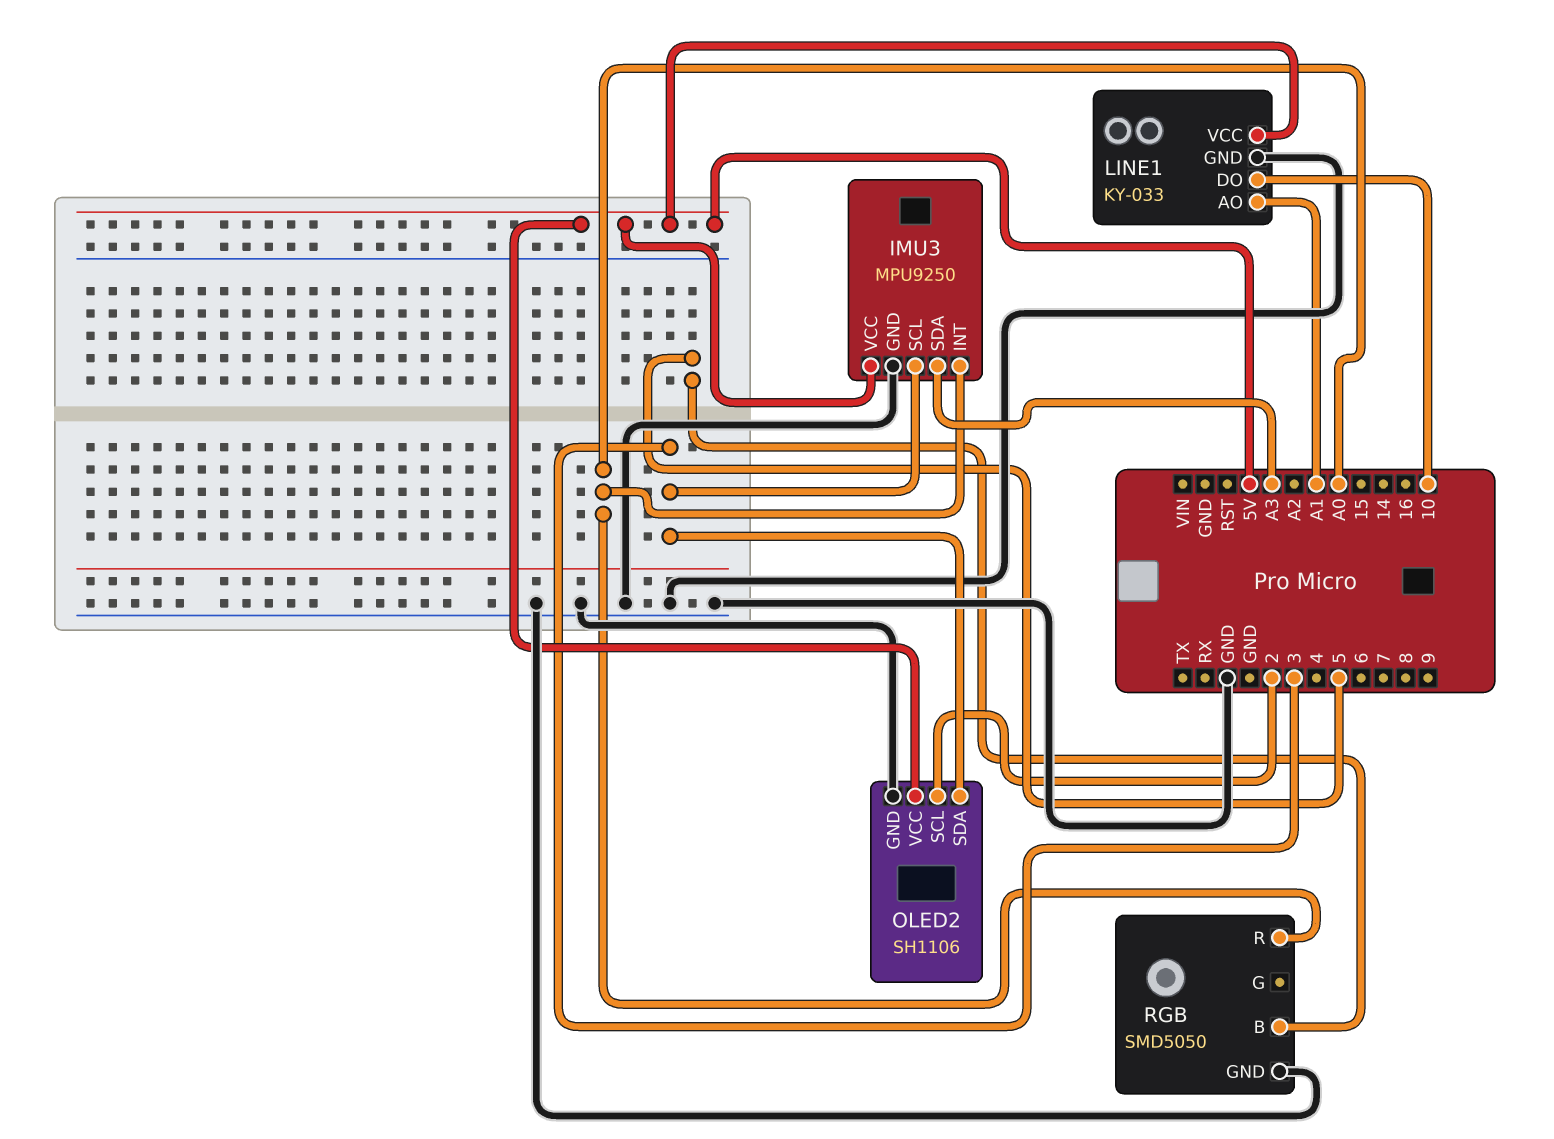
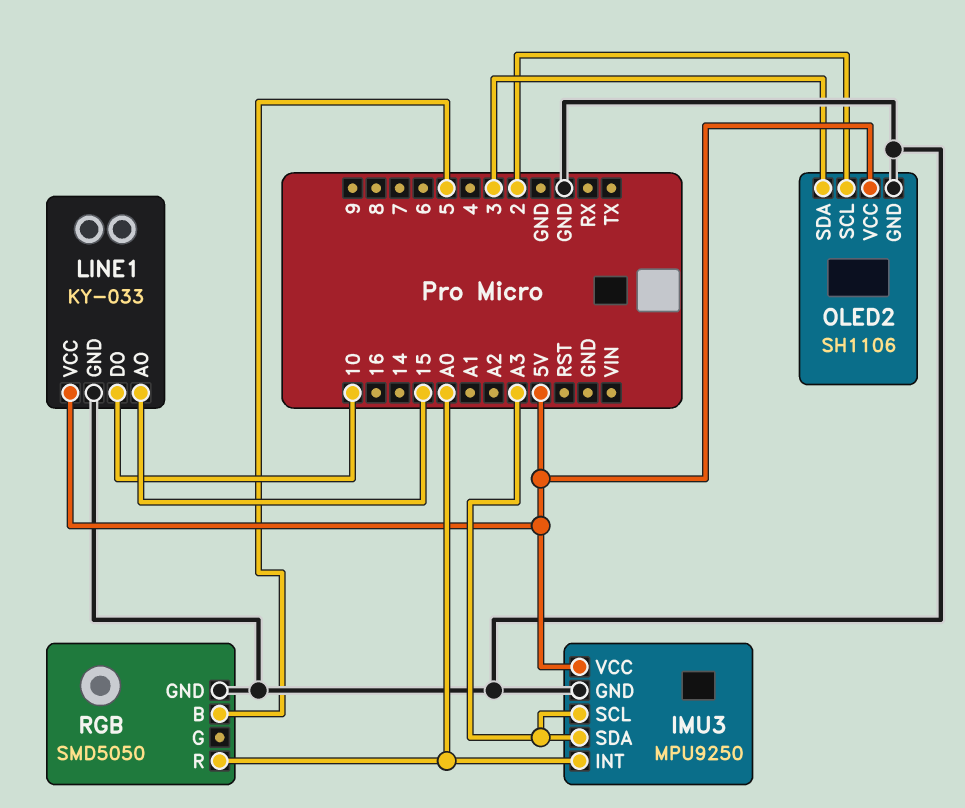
IMU3 pin SCL: 3 -> A3
LINE1 pin AO: A1 -> 15

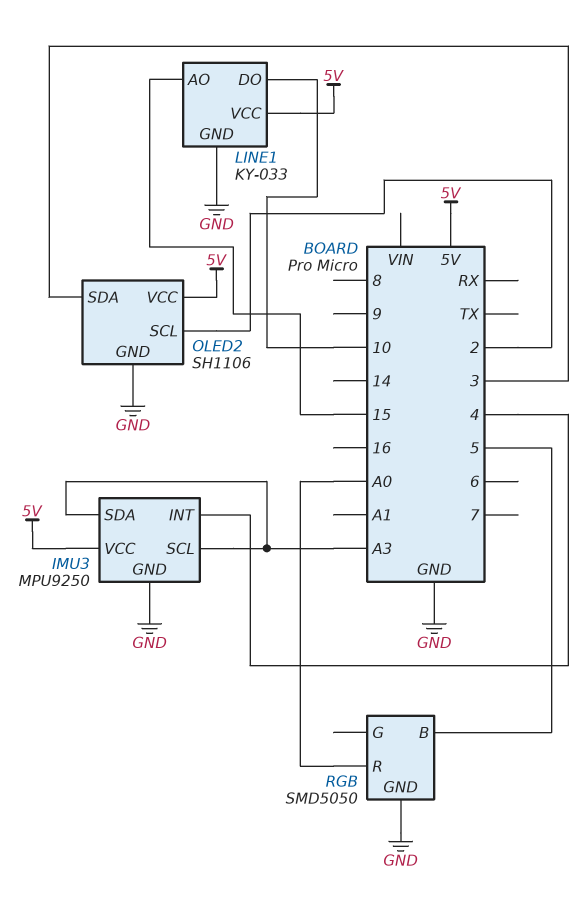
IMU3 pin INT: A0 -> 4

